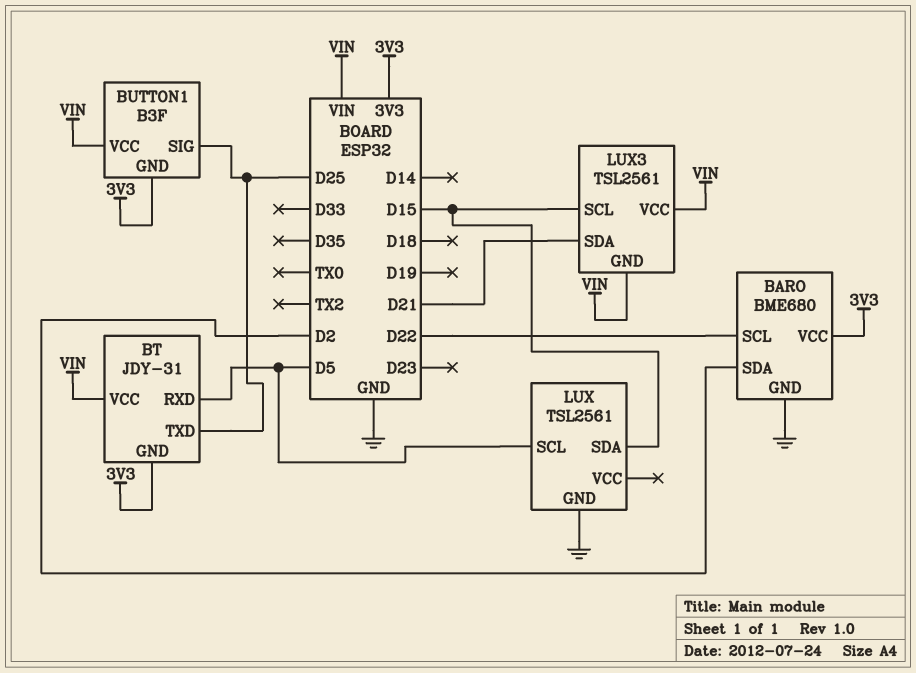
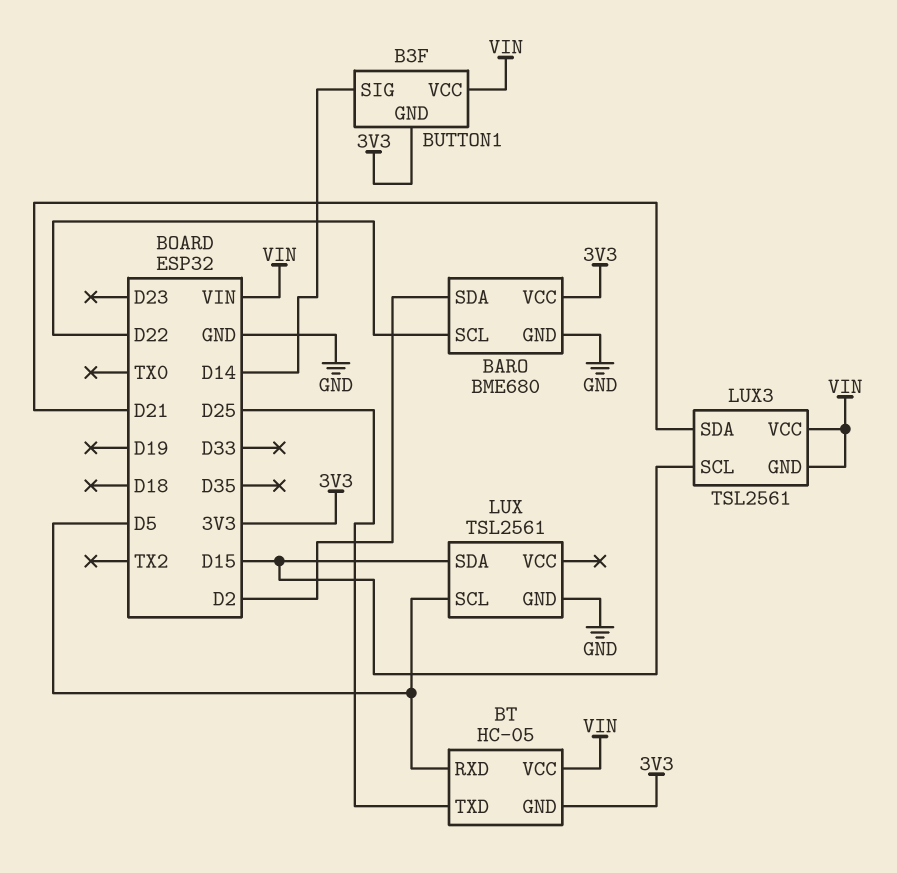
BT: JDY-31 -> HC-05
BUTTON1 pin SIG: D25 -> D14

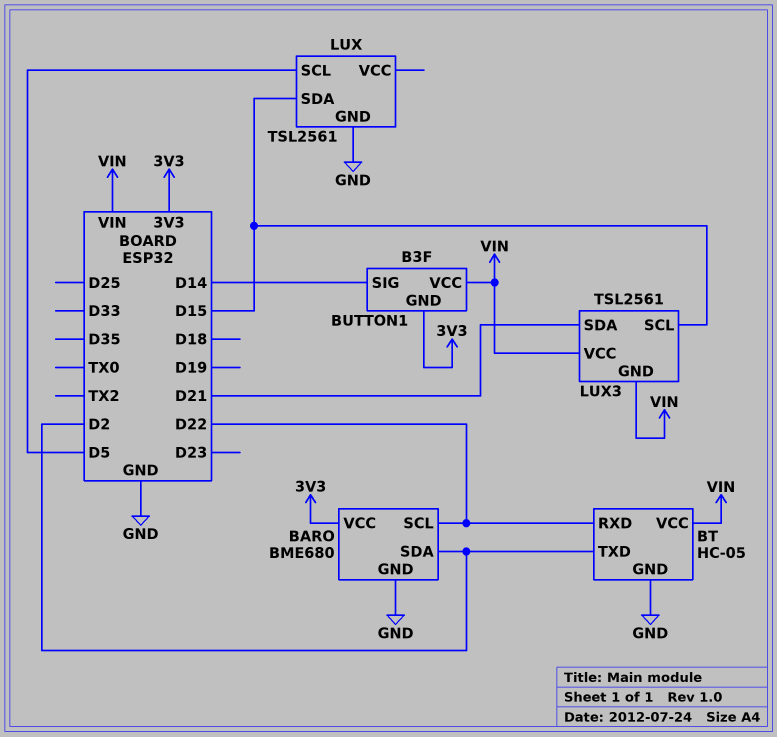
BT pin GND: 3V3 -> GND
BT pin RXD: D5 -> D22
BT pin TXD: D25 -> D2

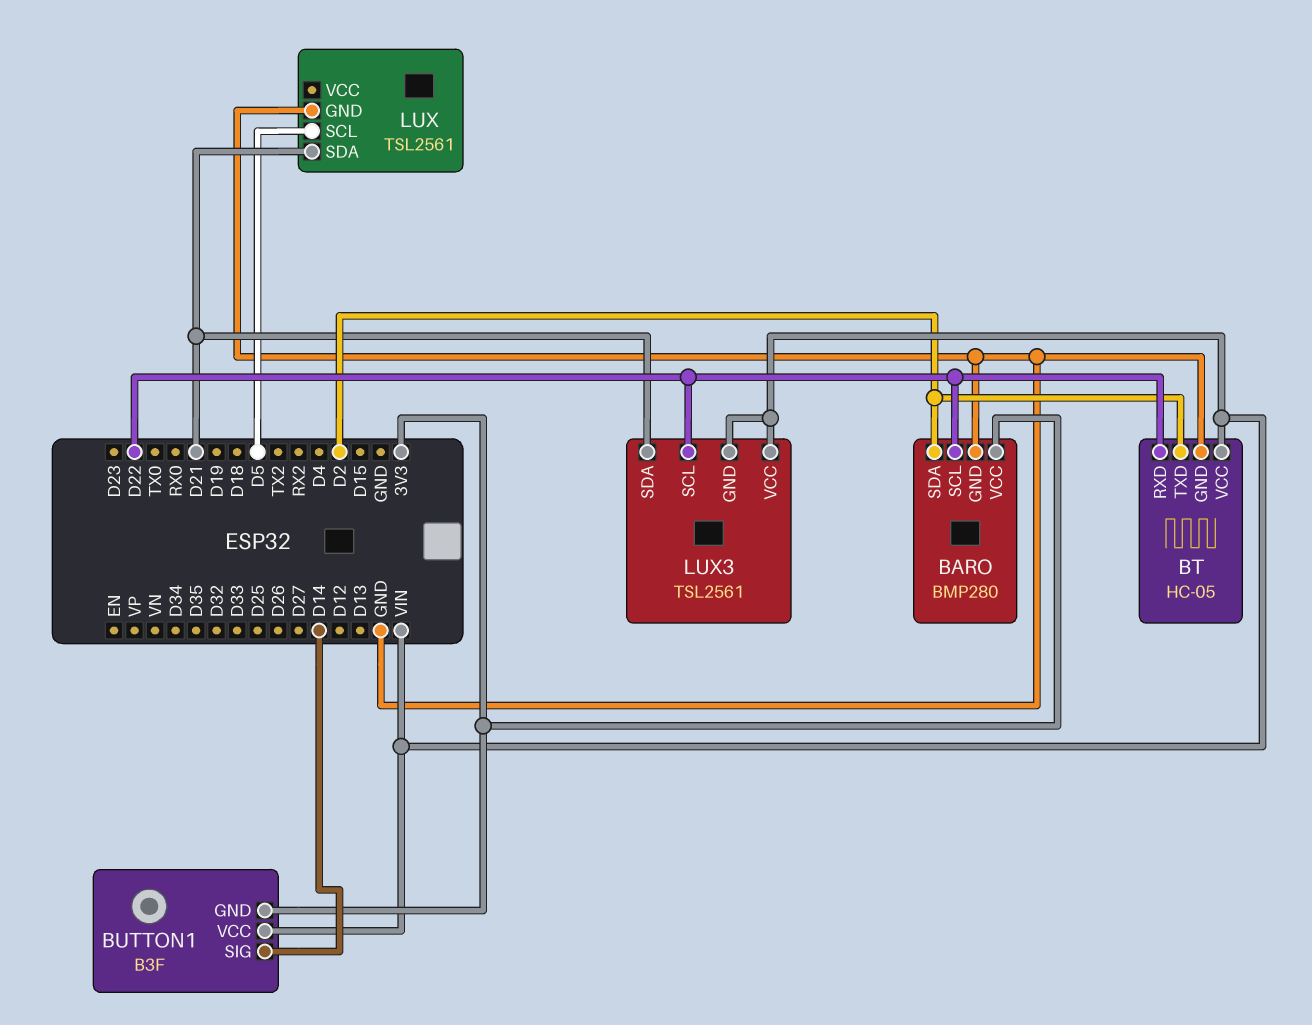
BARO: BME680 -> BMP280
LUX pin SDA: D15 -> D21
LUX3 pin SCL: D15 -> D22

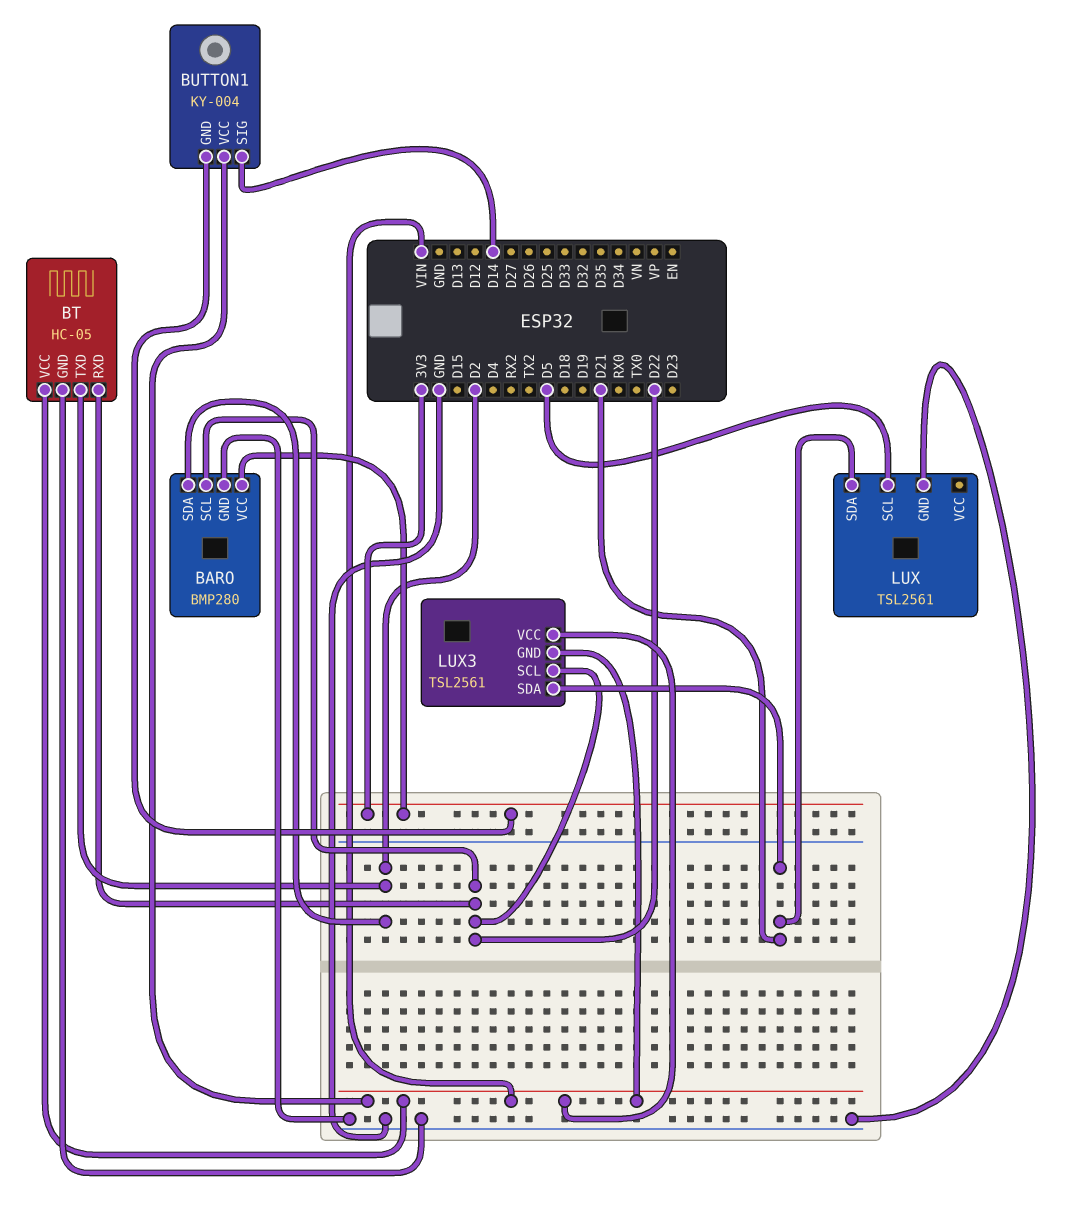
BUTTON1: B3F -> KY-004

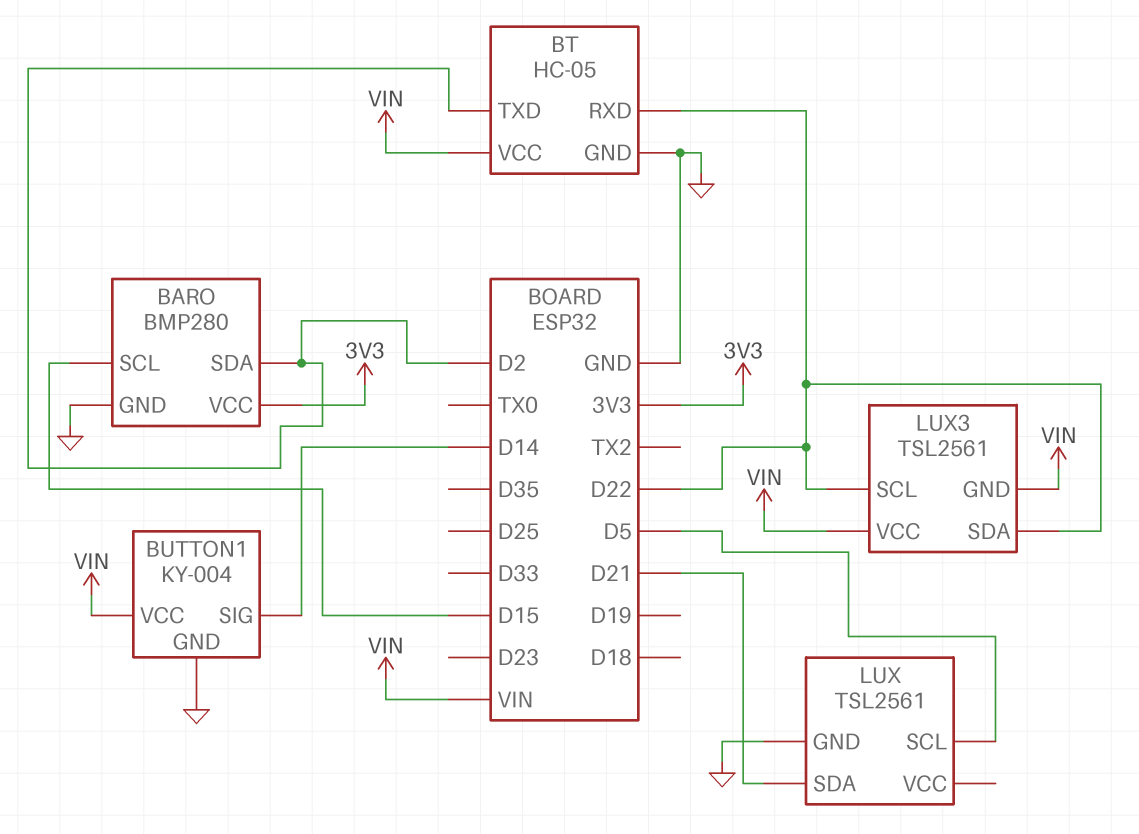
BARO pin SCL: D22 -> D15
BUTTON1 pin GND: 3V3 -> GND
LUX3 pin SDA: D21 -> D22

